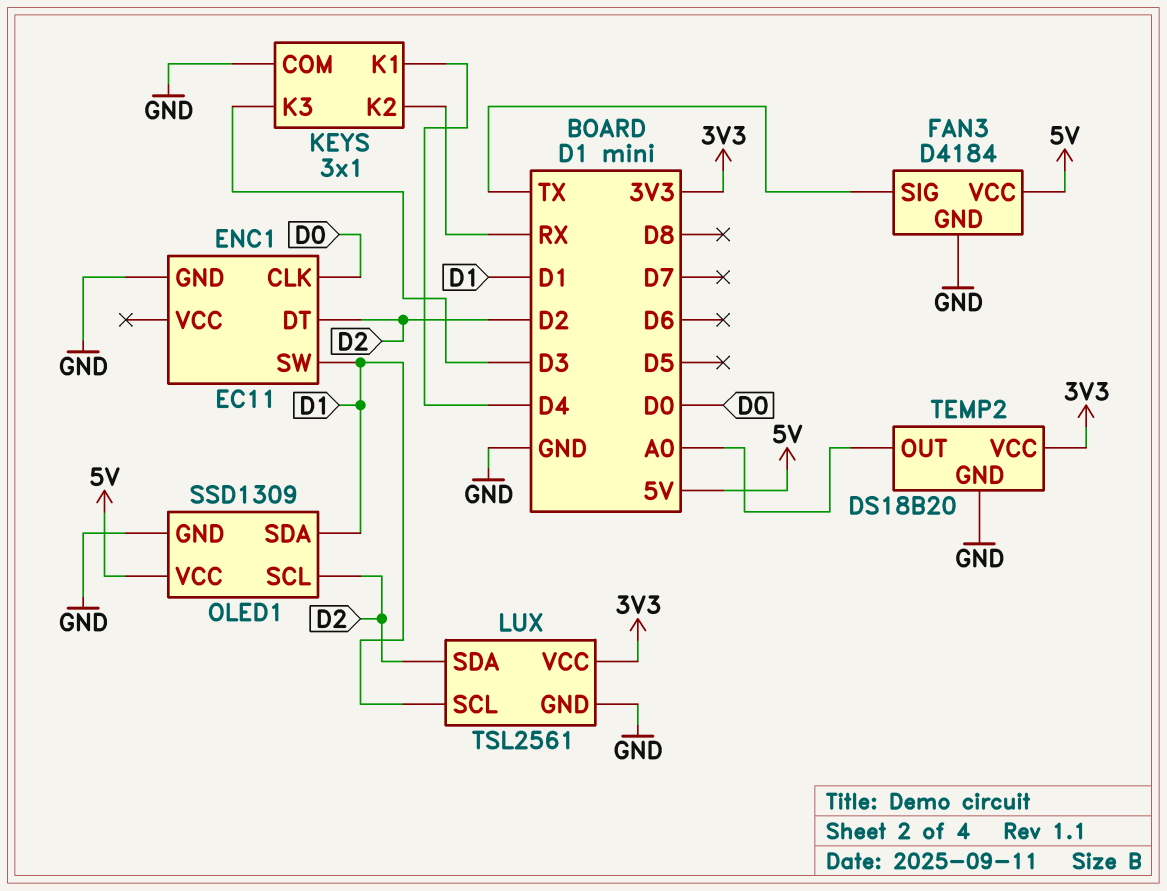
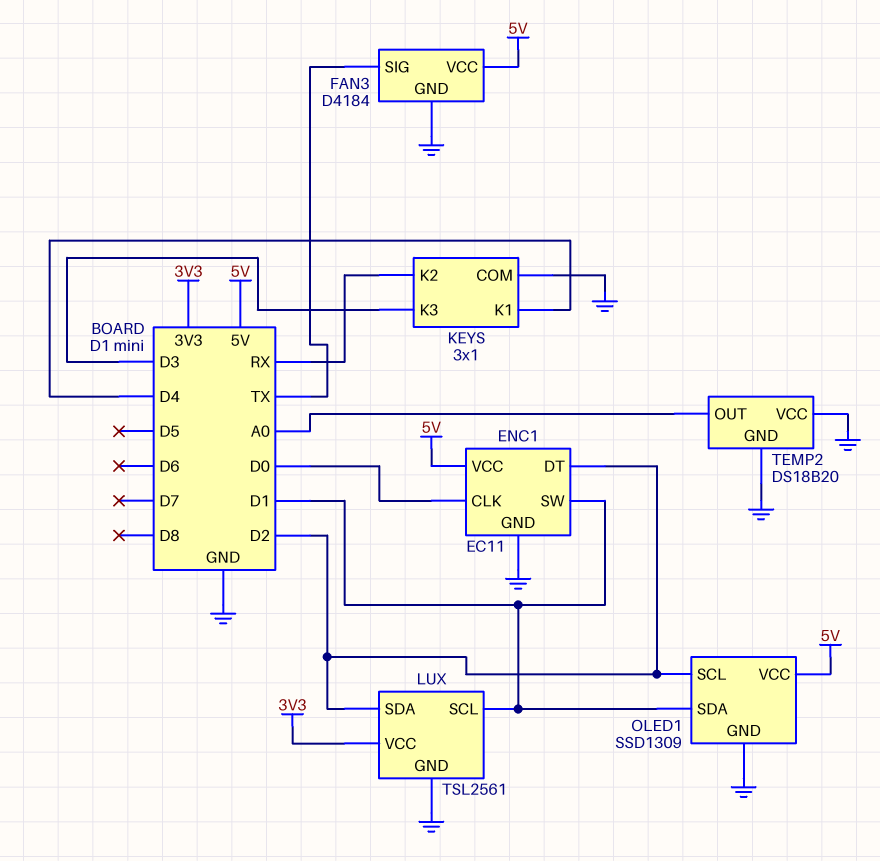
ENC1 pin VCC: none -> 5V
TEMP2 pin VCC: 3V3 -> GND

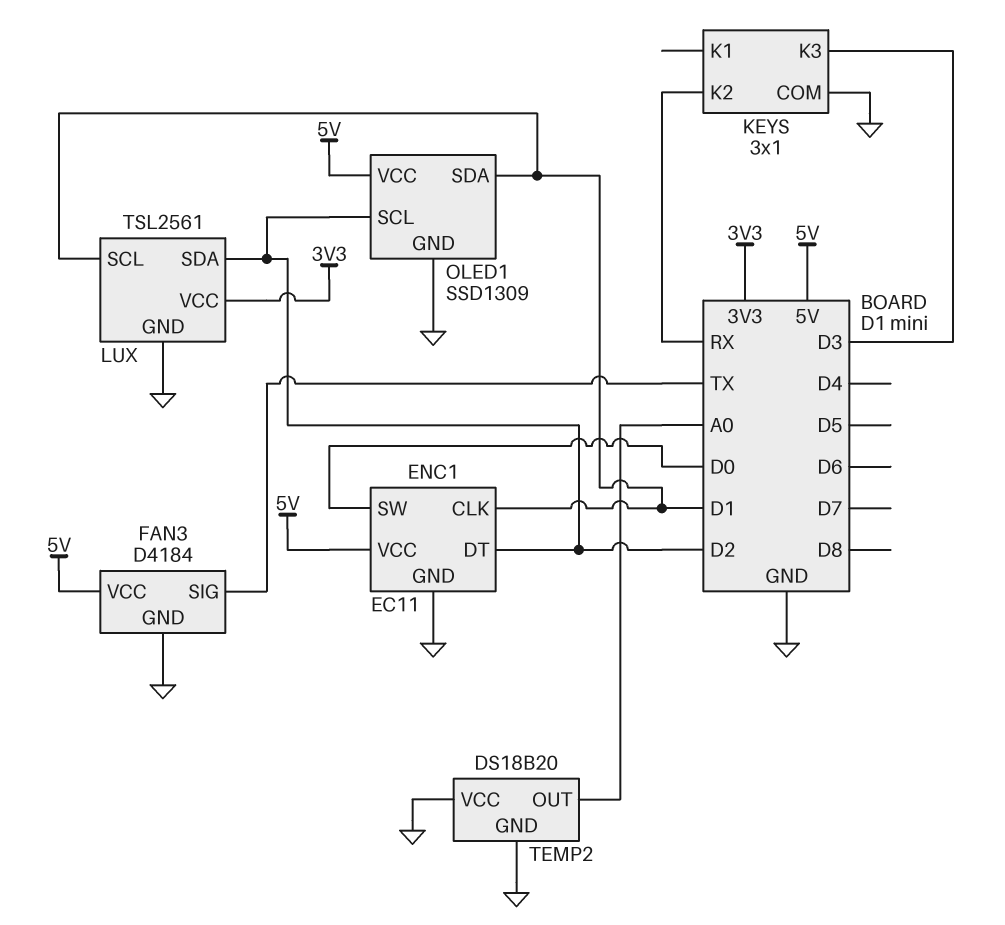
ENC1 pin CLK: D0 -> D1
ENC1 pin SW: D1 -> D0
KEYS pin K1: D4 -> none

